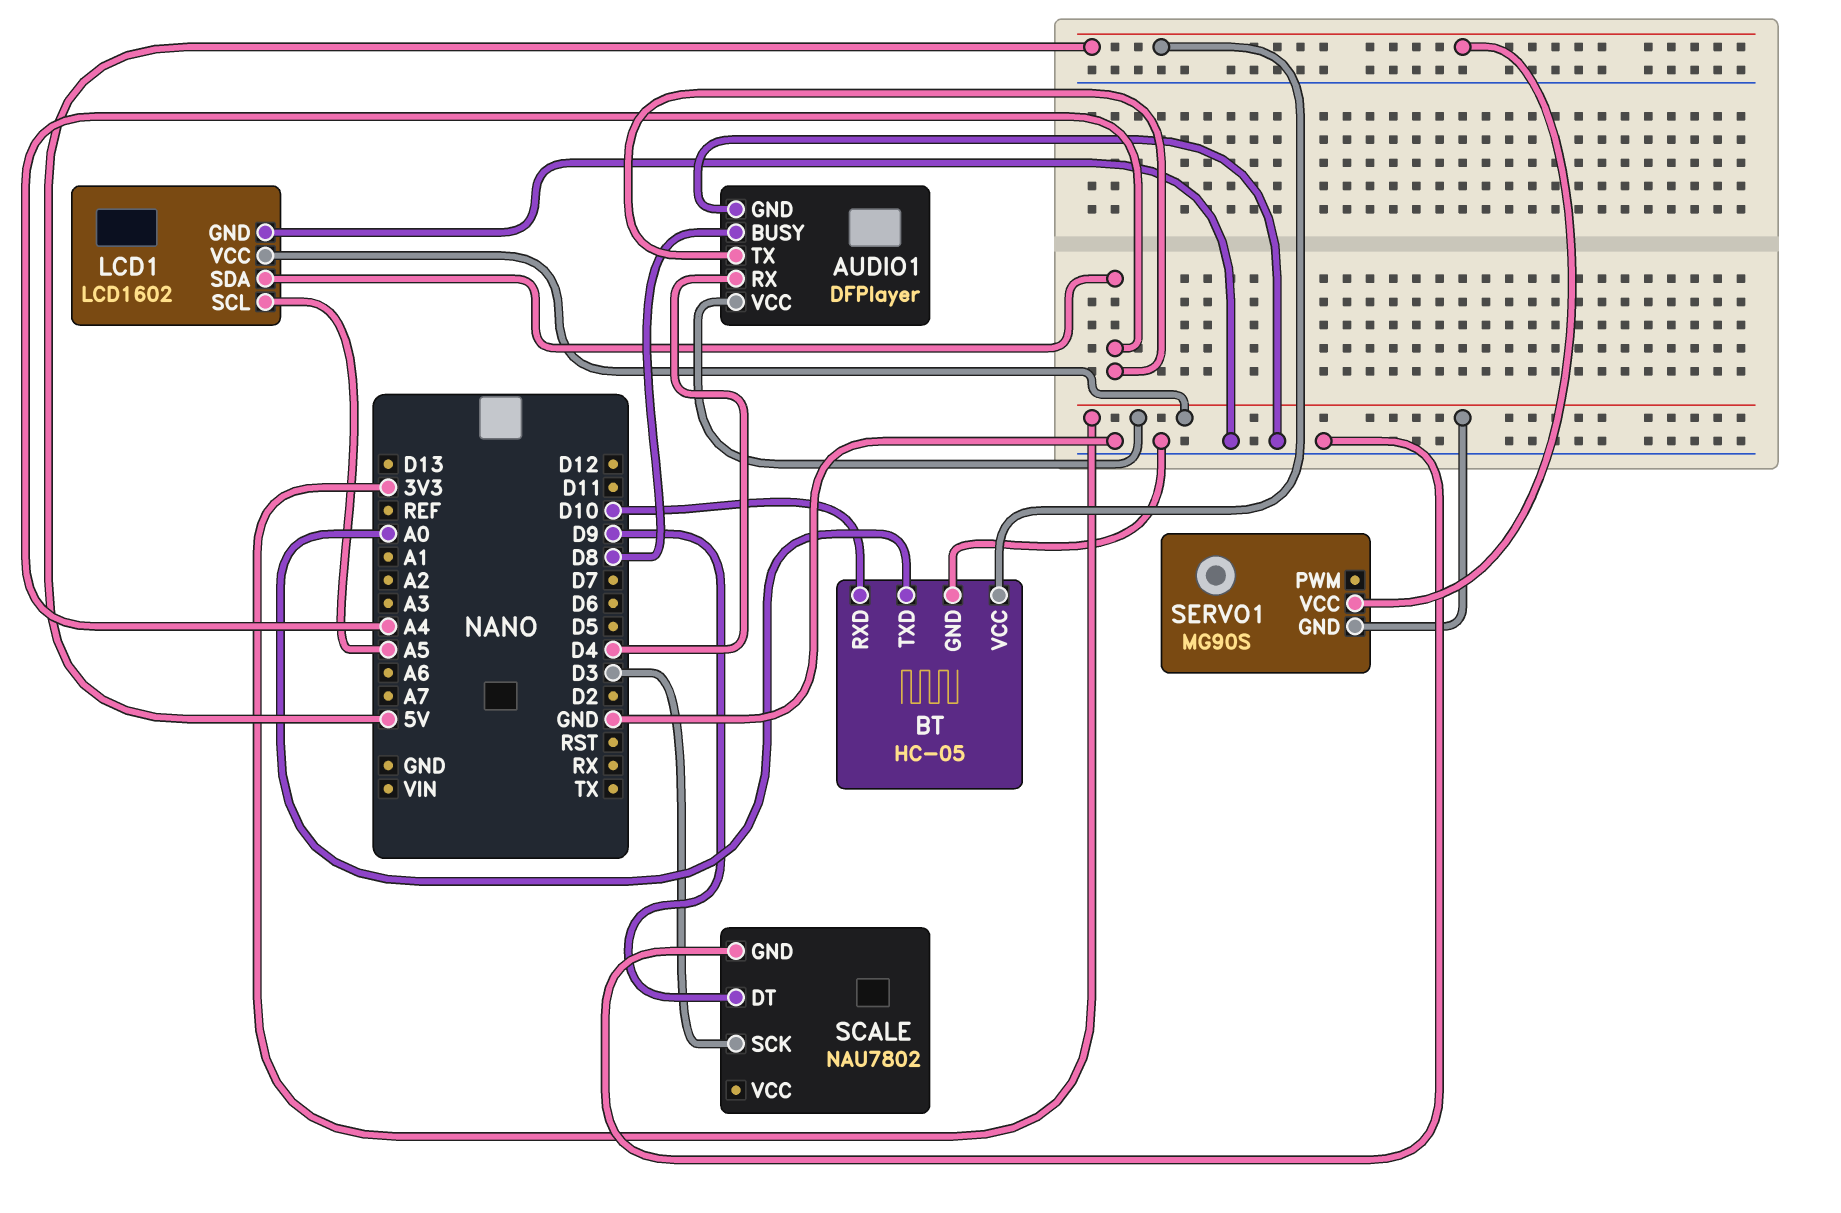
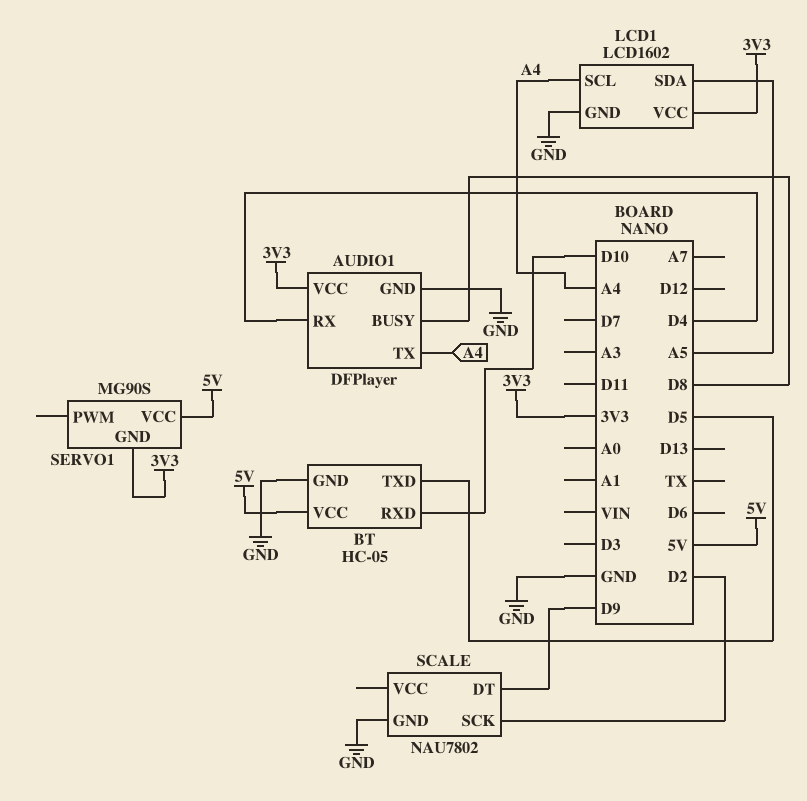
BT pin TXD: A0 -> D5
LCD1 pin SCL: A5 -> A4
LCD1 pin SDA: A4 -> A5
SCALE pin SCK: D3 -> D2

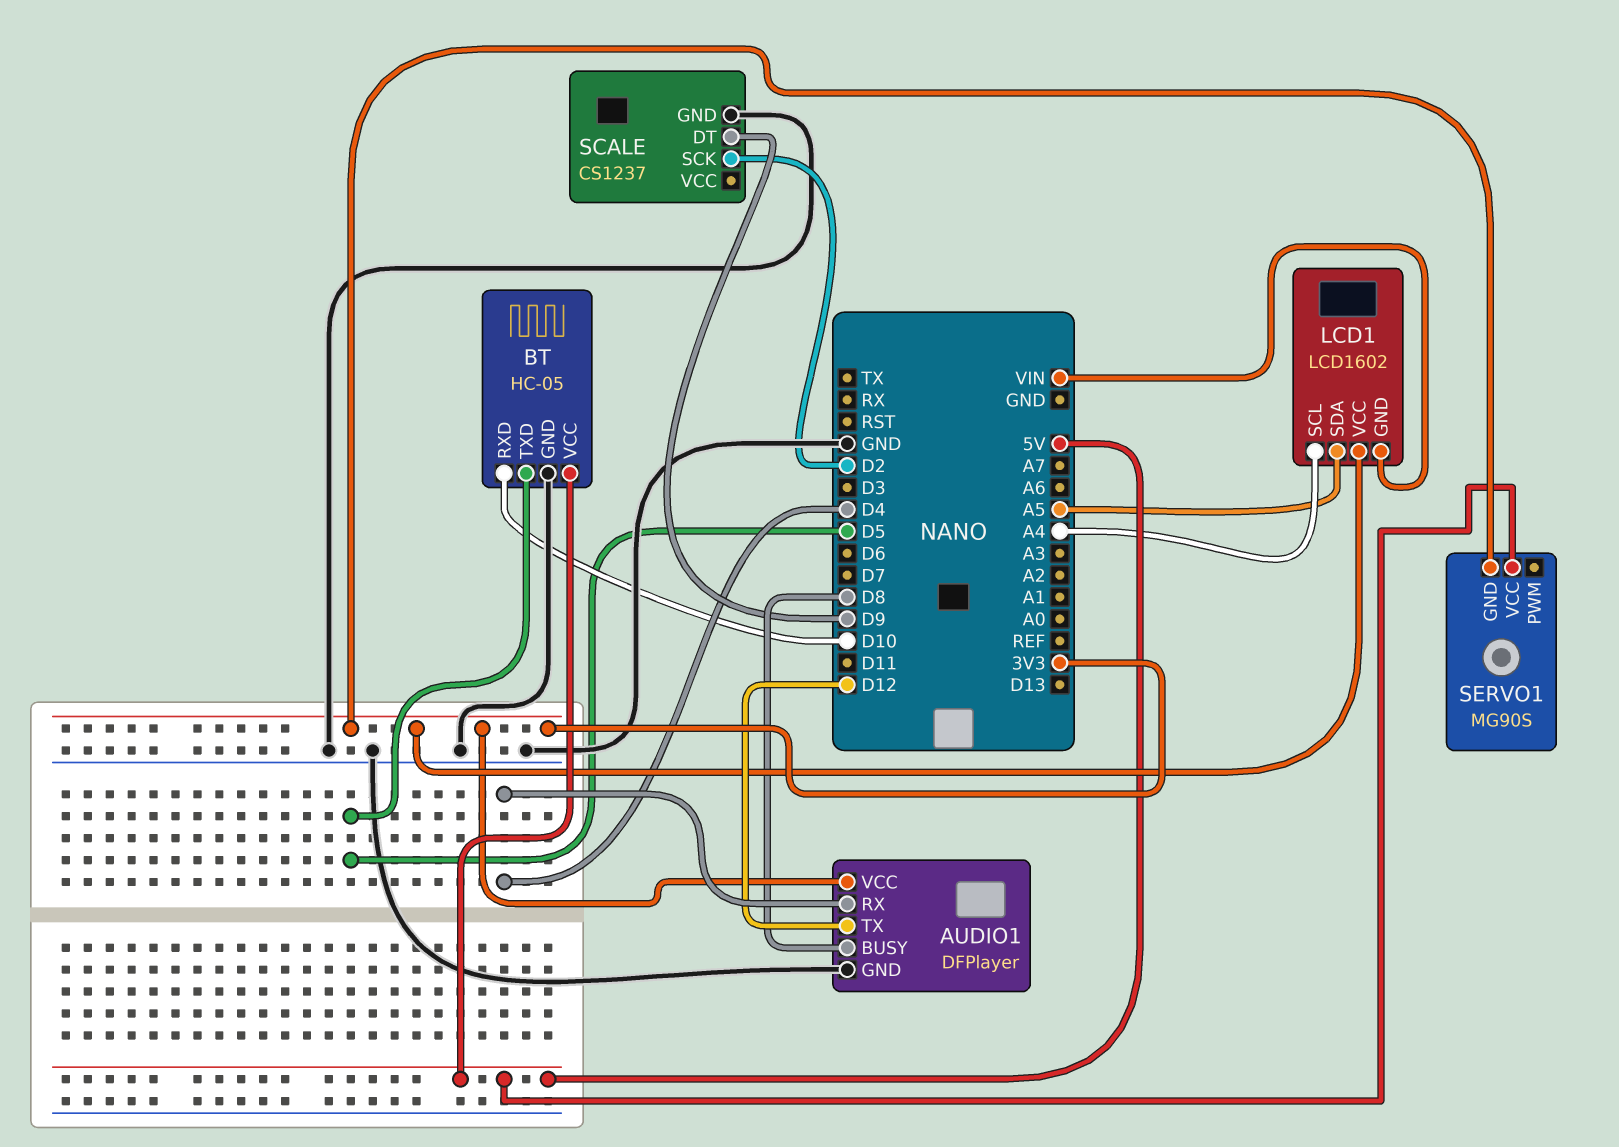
AUDIO1 pin TX: A4 -> D12
LCD1 pin GND: GND -> VIN
SCALE: NAU7802 -> CS1237

